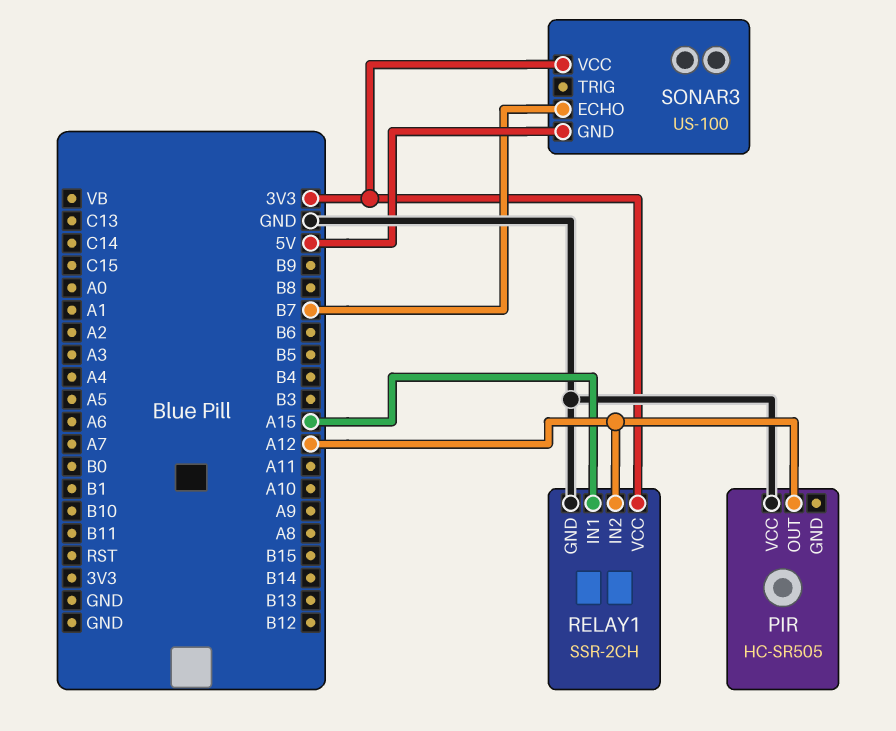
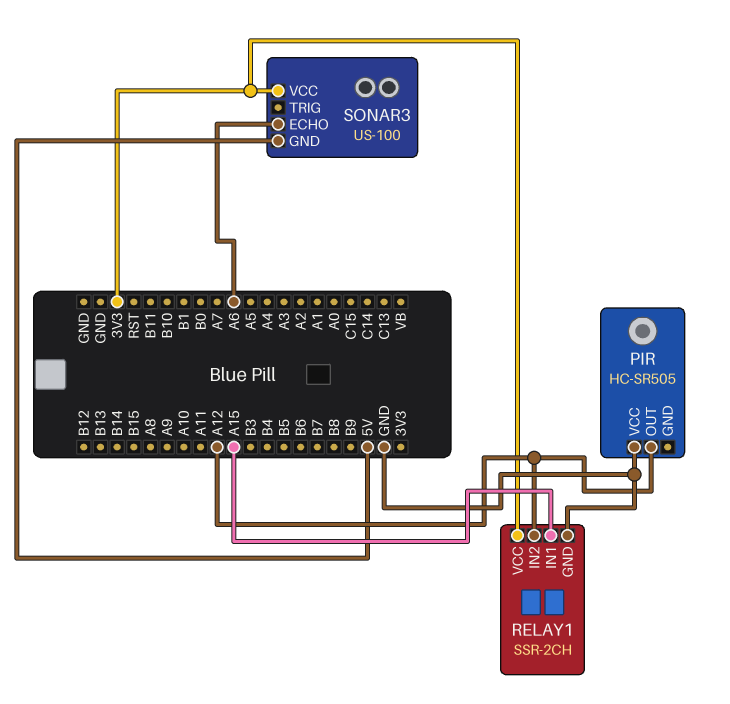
SONAR3 pin ECHO: B7 -> A6

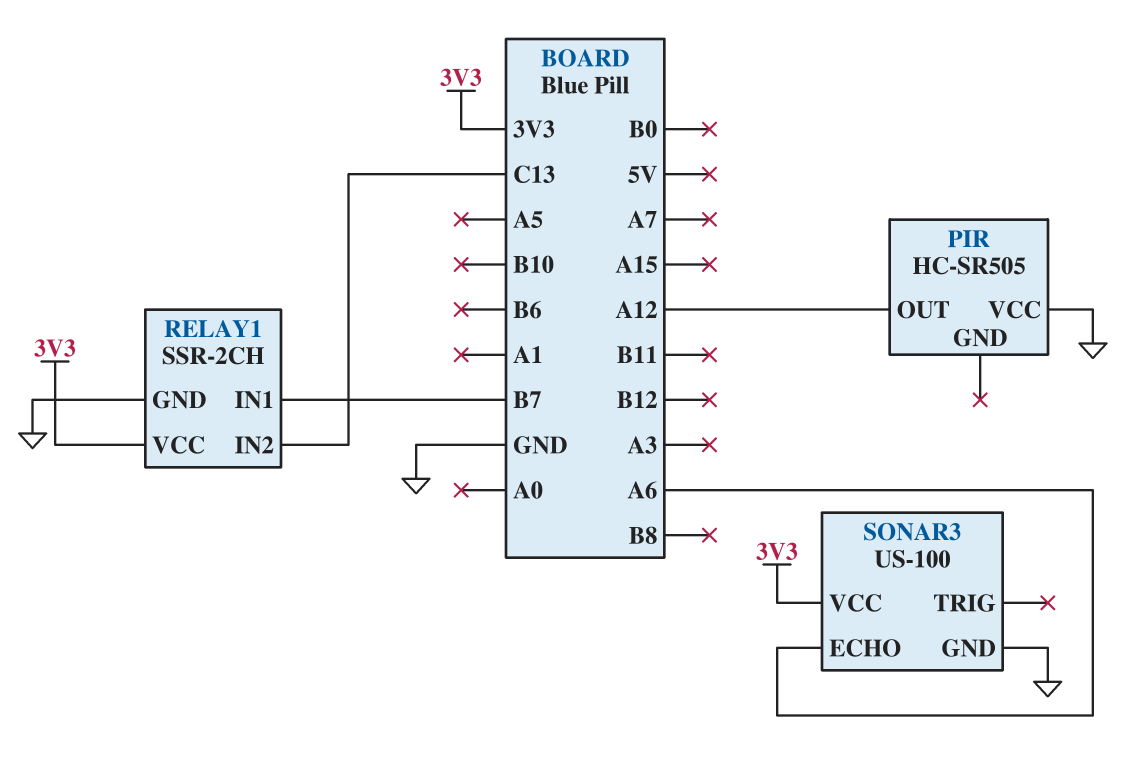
RELAY1 pin IN1: A15 -> B7
RELAY1 pin IN2: A12 -> C13
SONAR3 pin GND: 5V -> GND

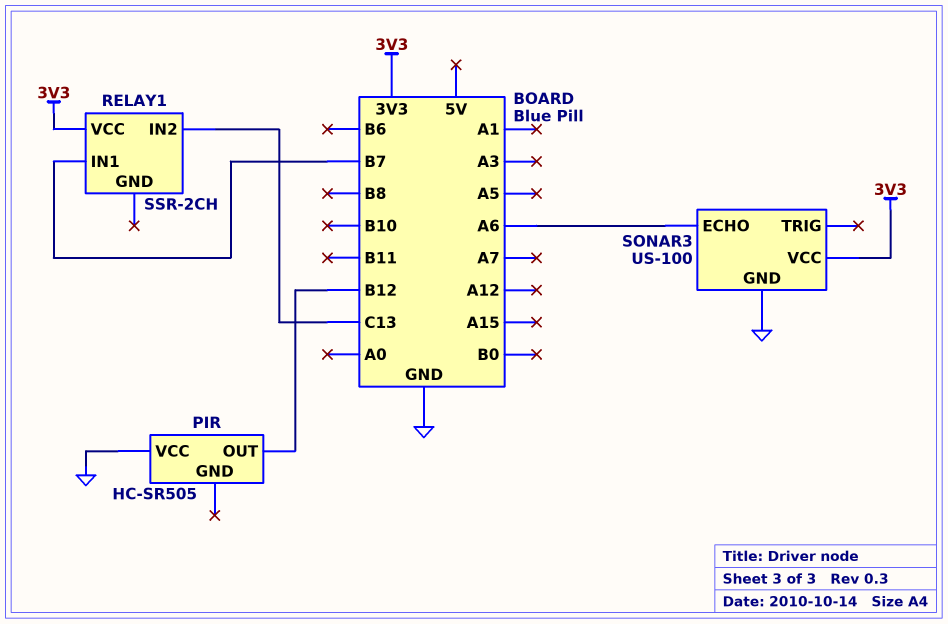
PIR pin OUT: A12 -> B12
RELAY1 pin GND: GND -> none

